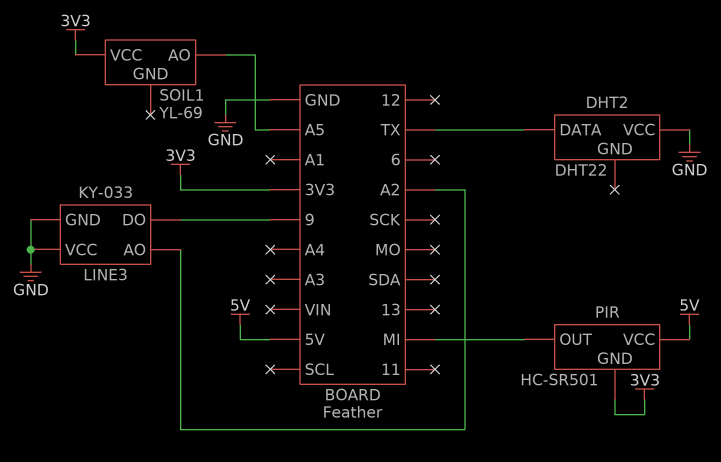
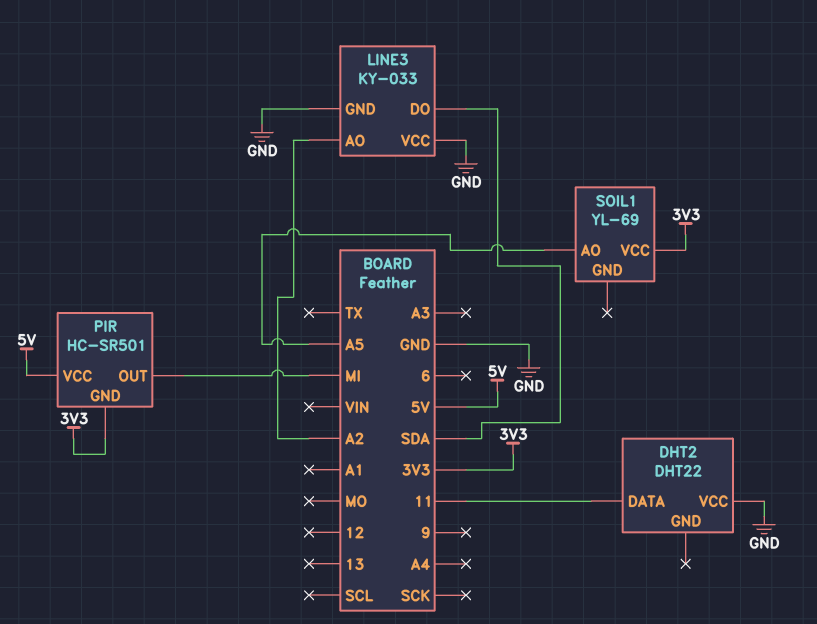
DHT2 pin DATA: TX -> 11
LINE3 pin DO: 9 -> SDA

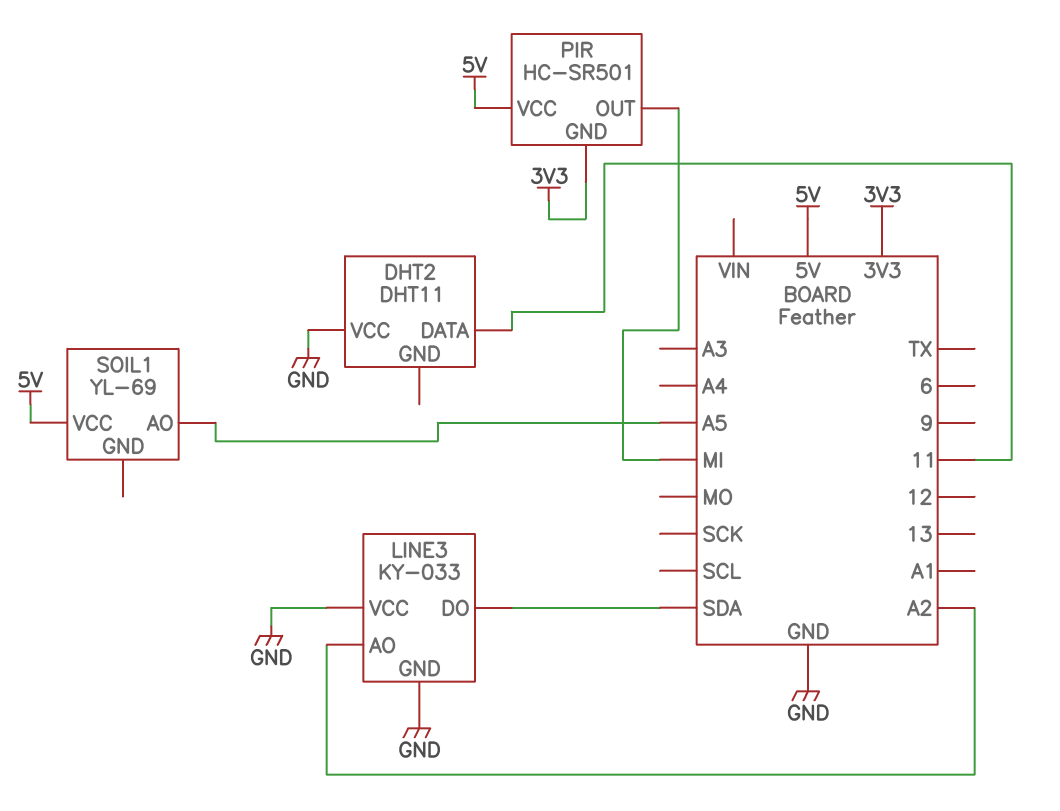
DHT2: DHT22 -> DHT11
SOIL1 pin VCC: 3V3 -> 5V

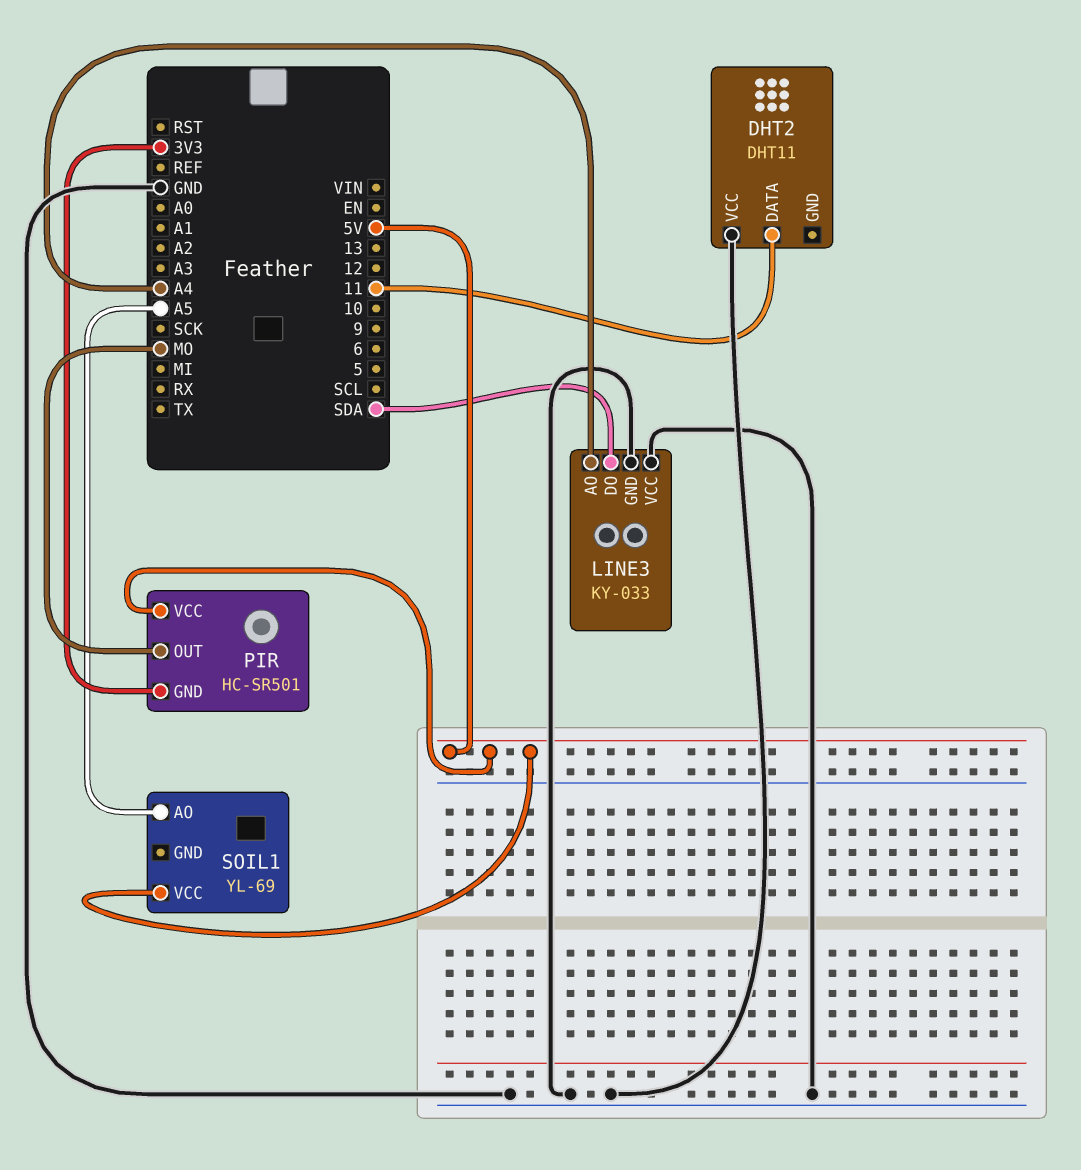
LINE3 pin AO: A2 -> A4
PIR pin OUT: MI -> MO

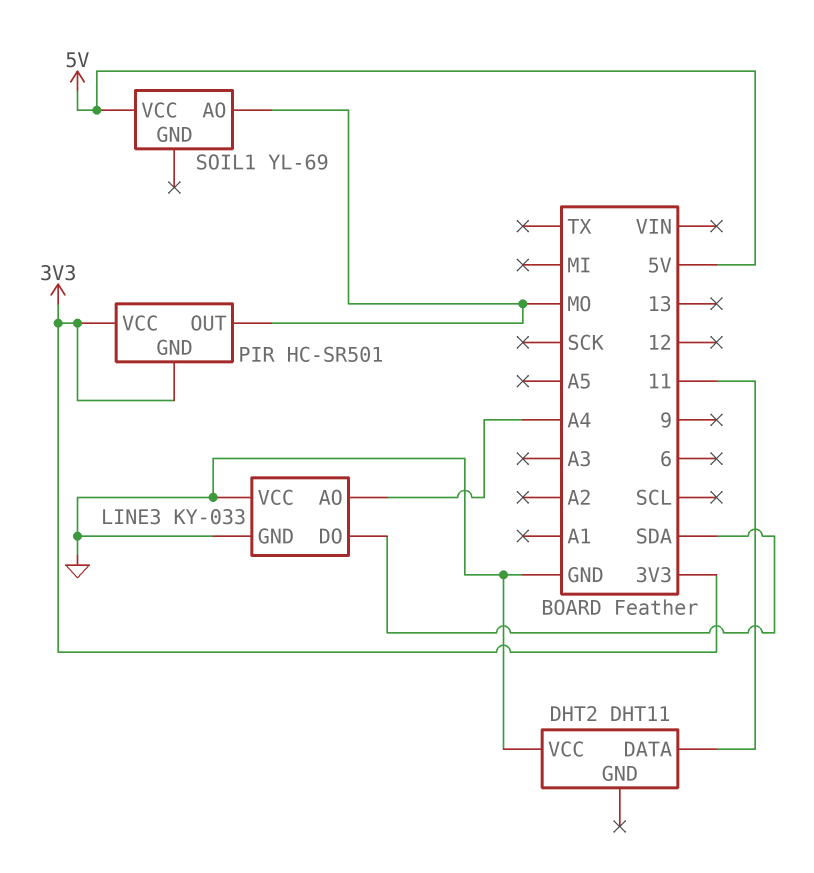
PIR pin VCC: 5V -> 3V3
SOIL1 pin AO: A5 -> MO

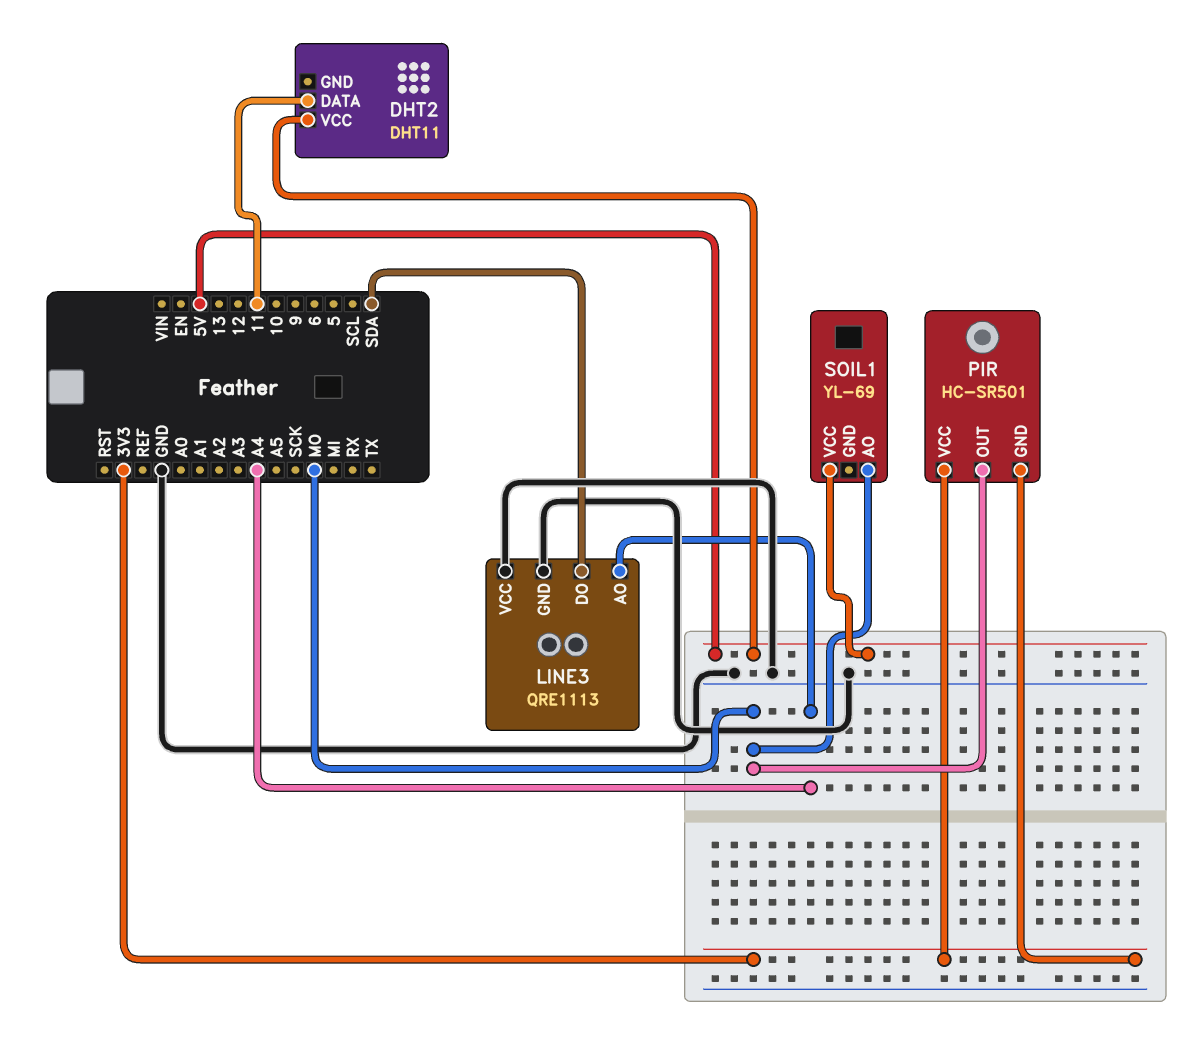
DHT2 pin VCC: GND -> 5V
LINE3: KY-033 -> QRE1113

